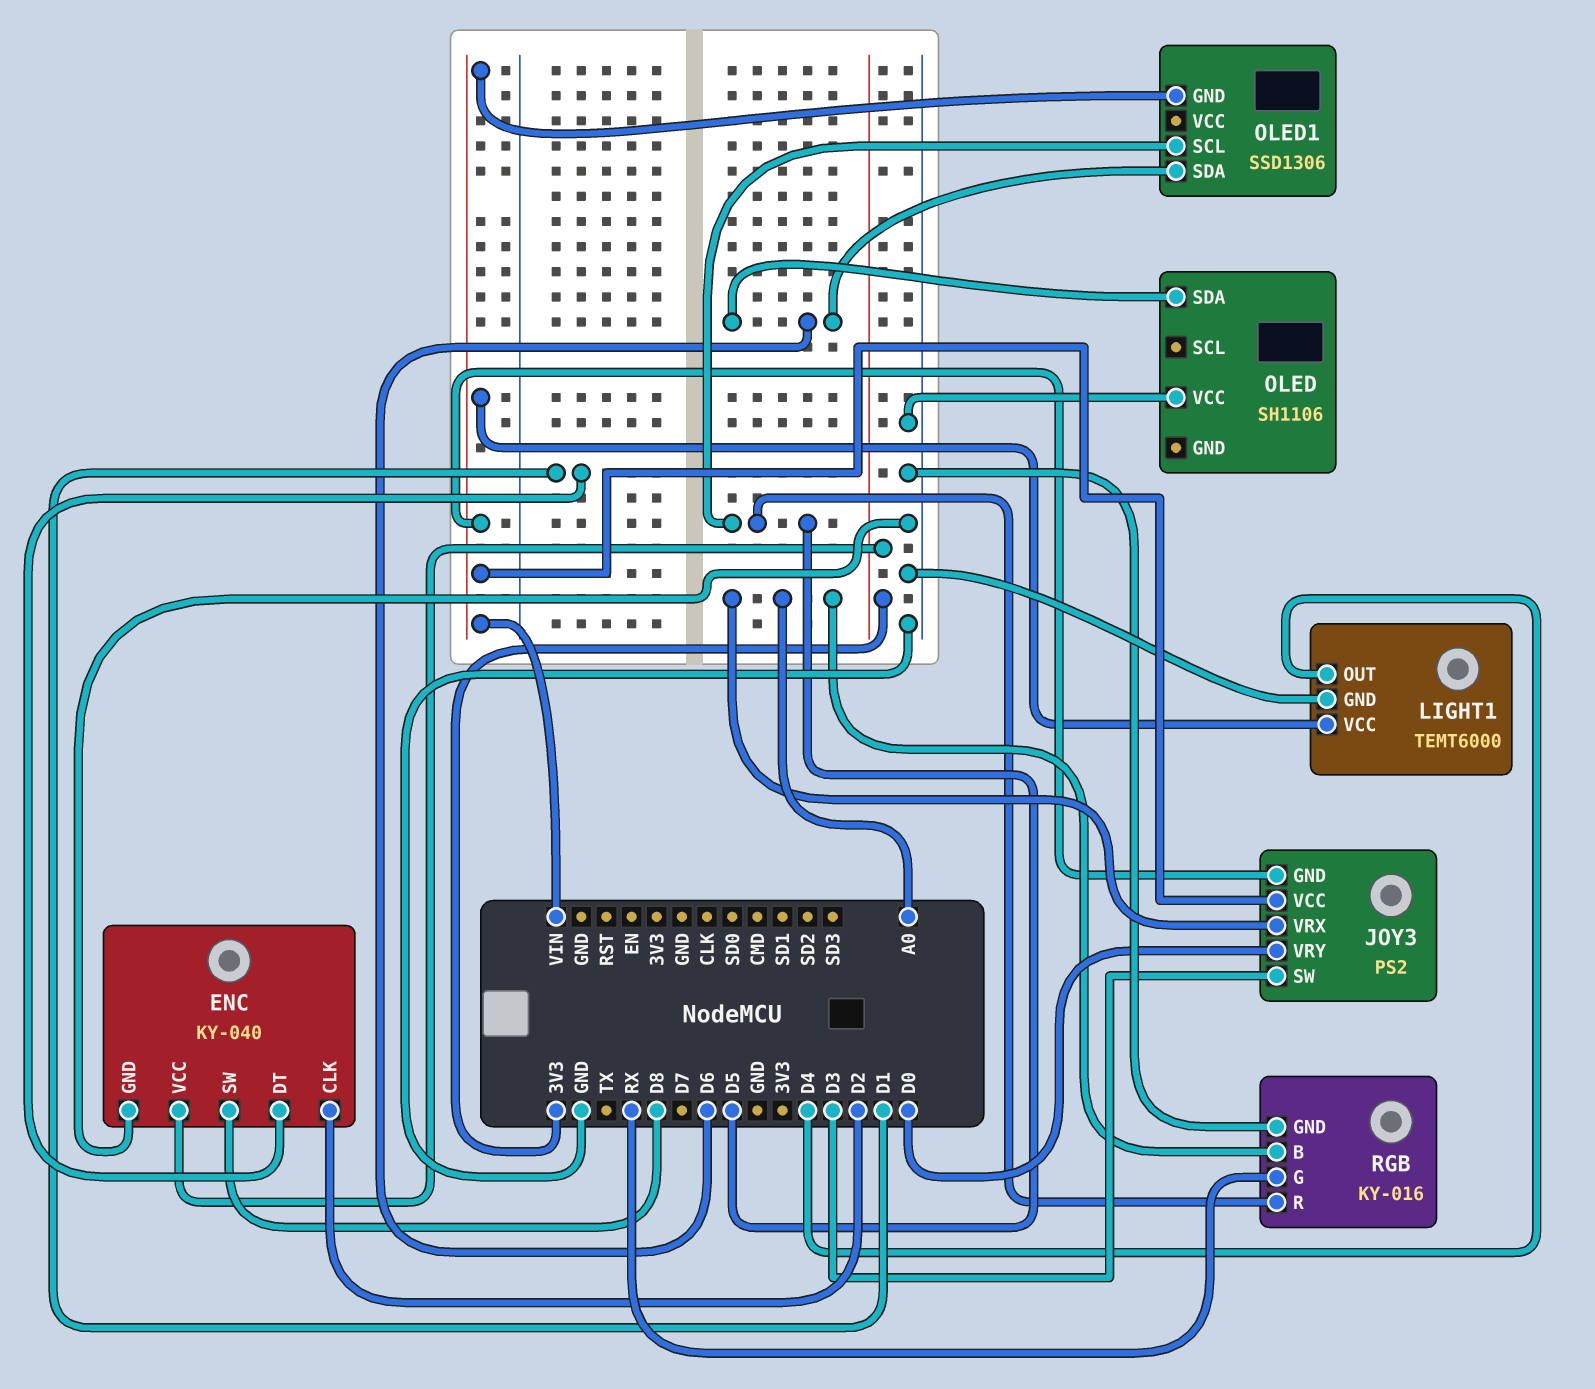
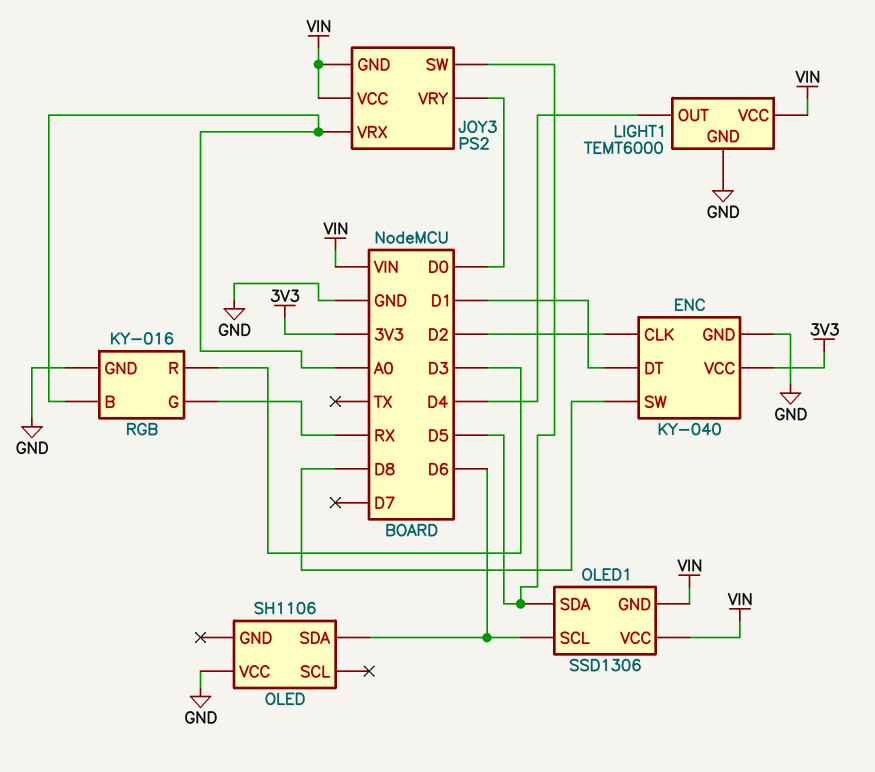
JOY3 pin SW: D3 -> D5
OLED1 pin SCL: D5 -> D6
OLED1 pin SDA: D6 -> D5
OLED1 pin VCC: none -> VIN
RGB pin R: D5 -> D3

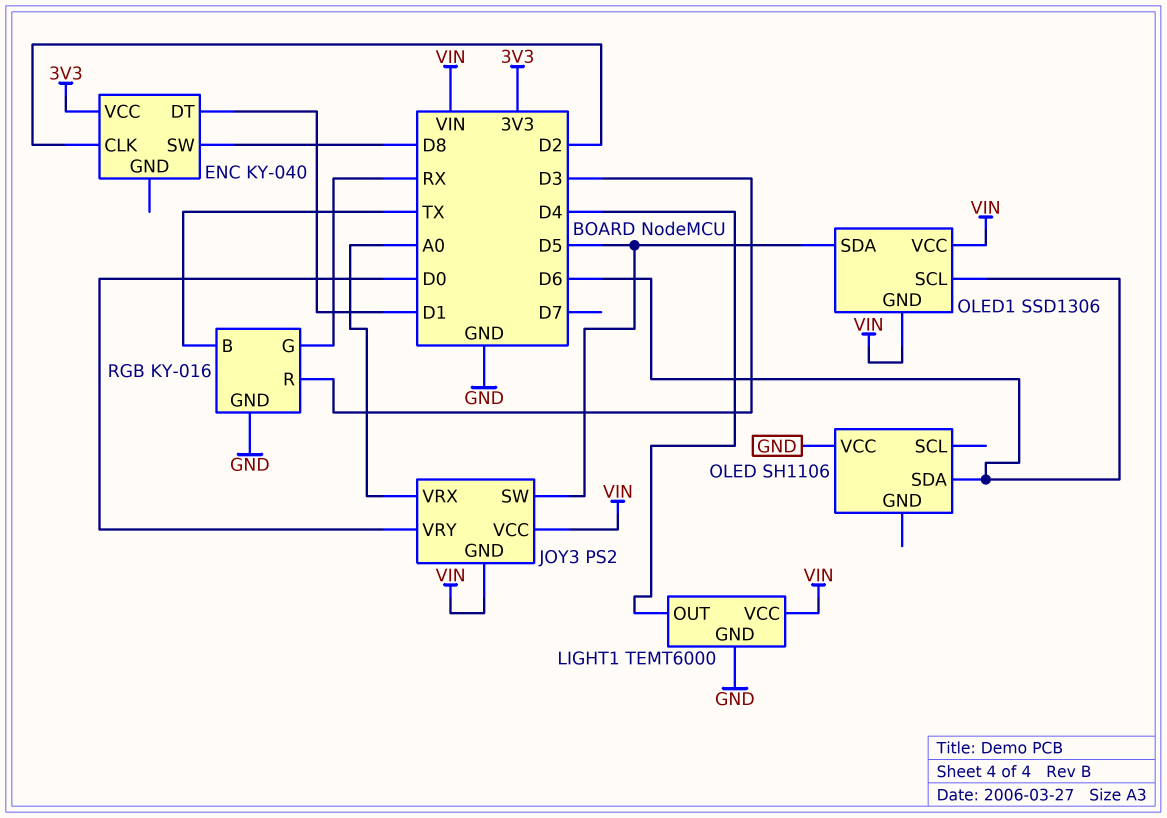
ENC pin GND: GND -> none
RGB pin B: A0 -> TX

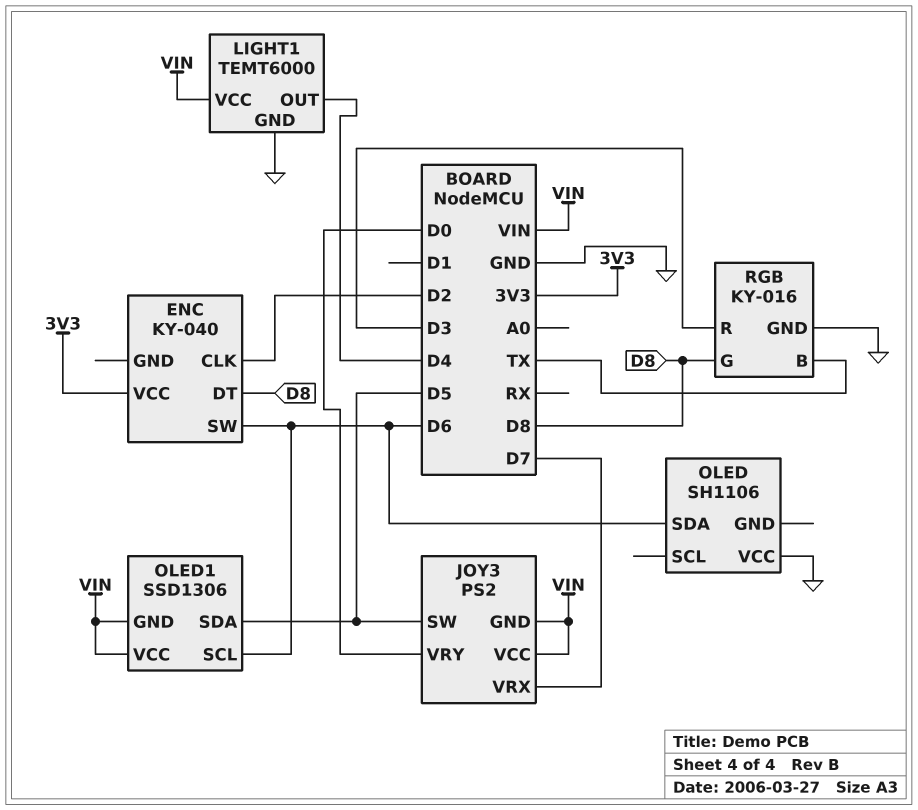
ENC pin DT: D1 -> D8
ENC pin SW: D8 -> D6
JOY3 pin VRX: A0 -> D7
RGB pin G: RX -> D8

